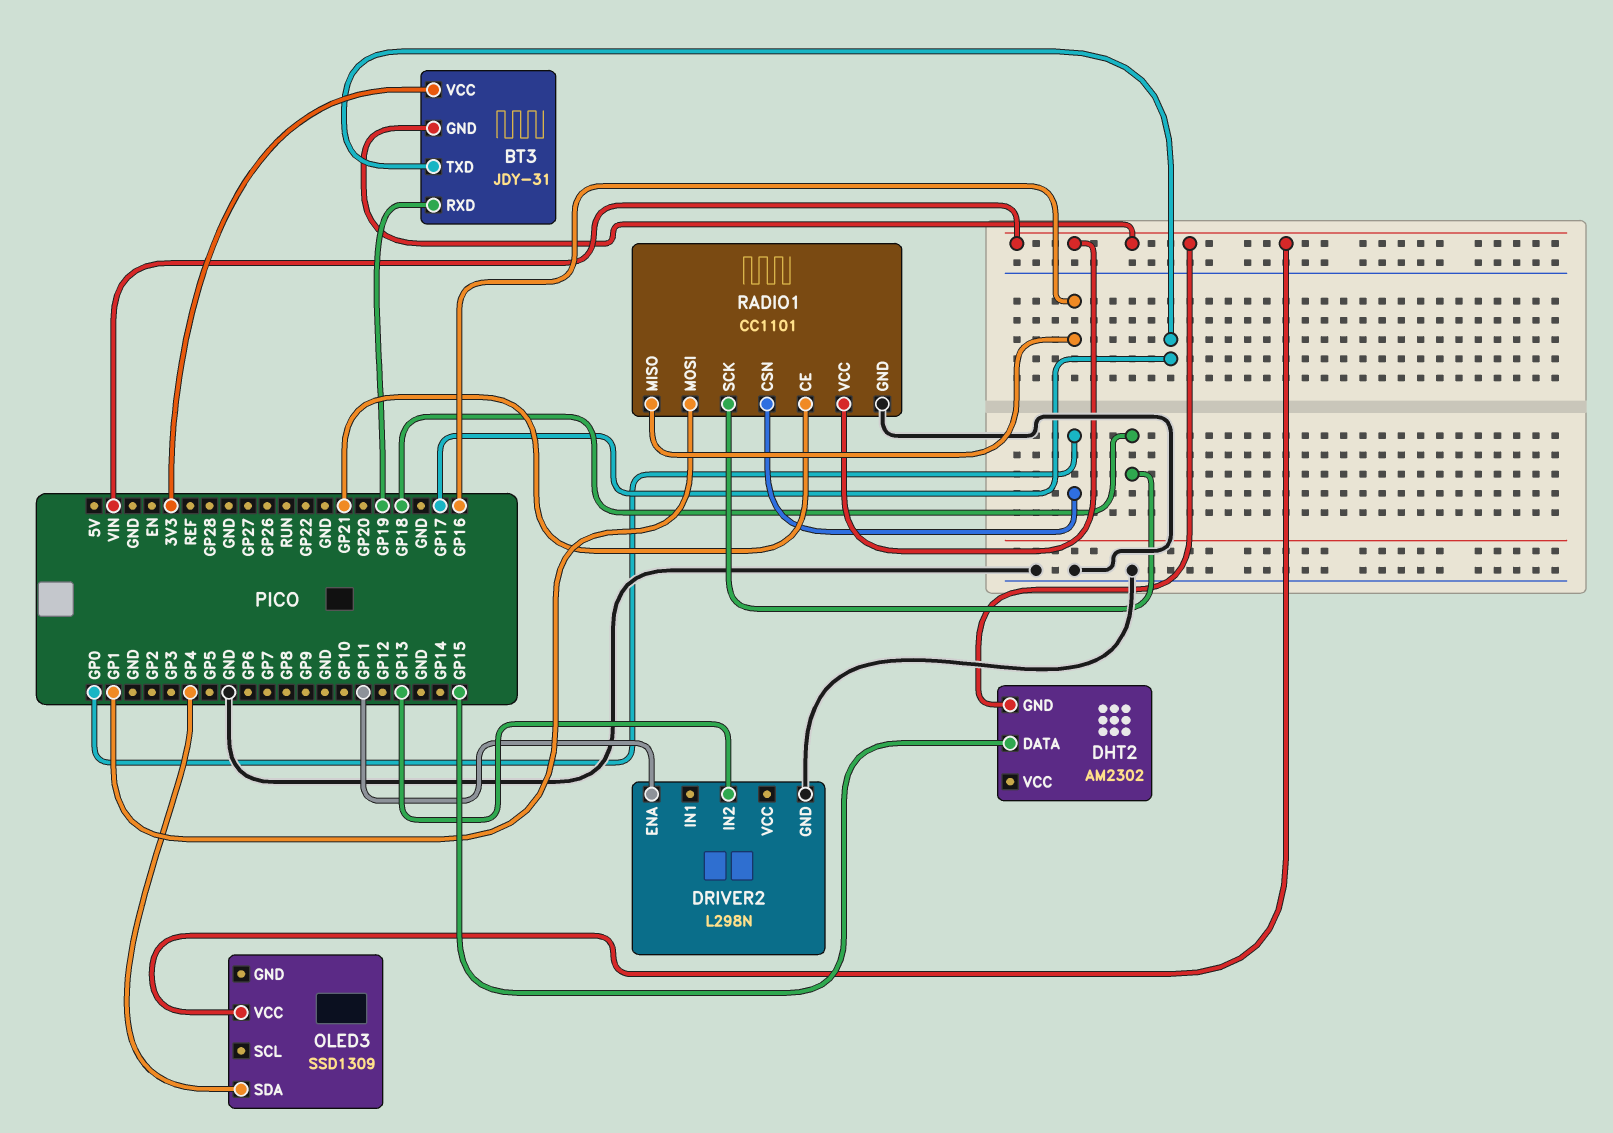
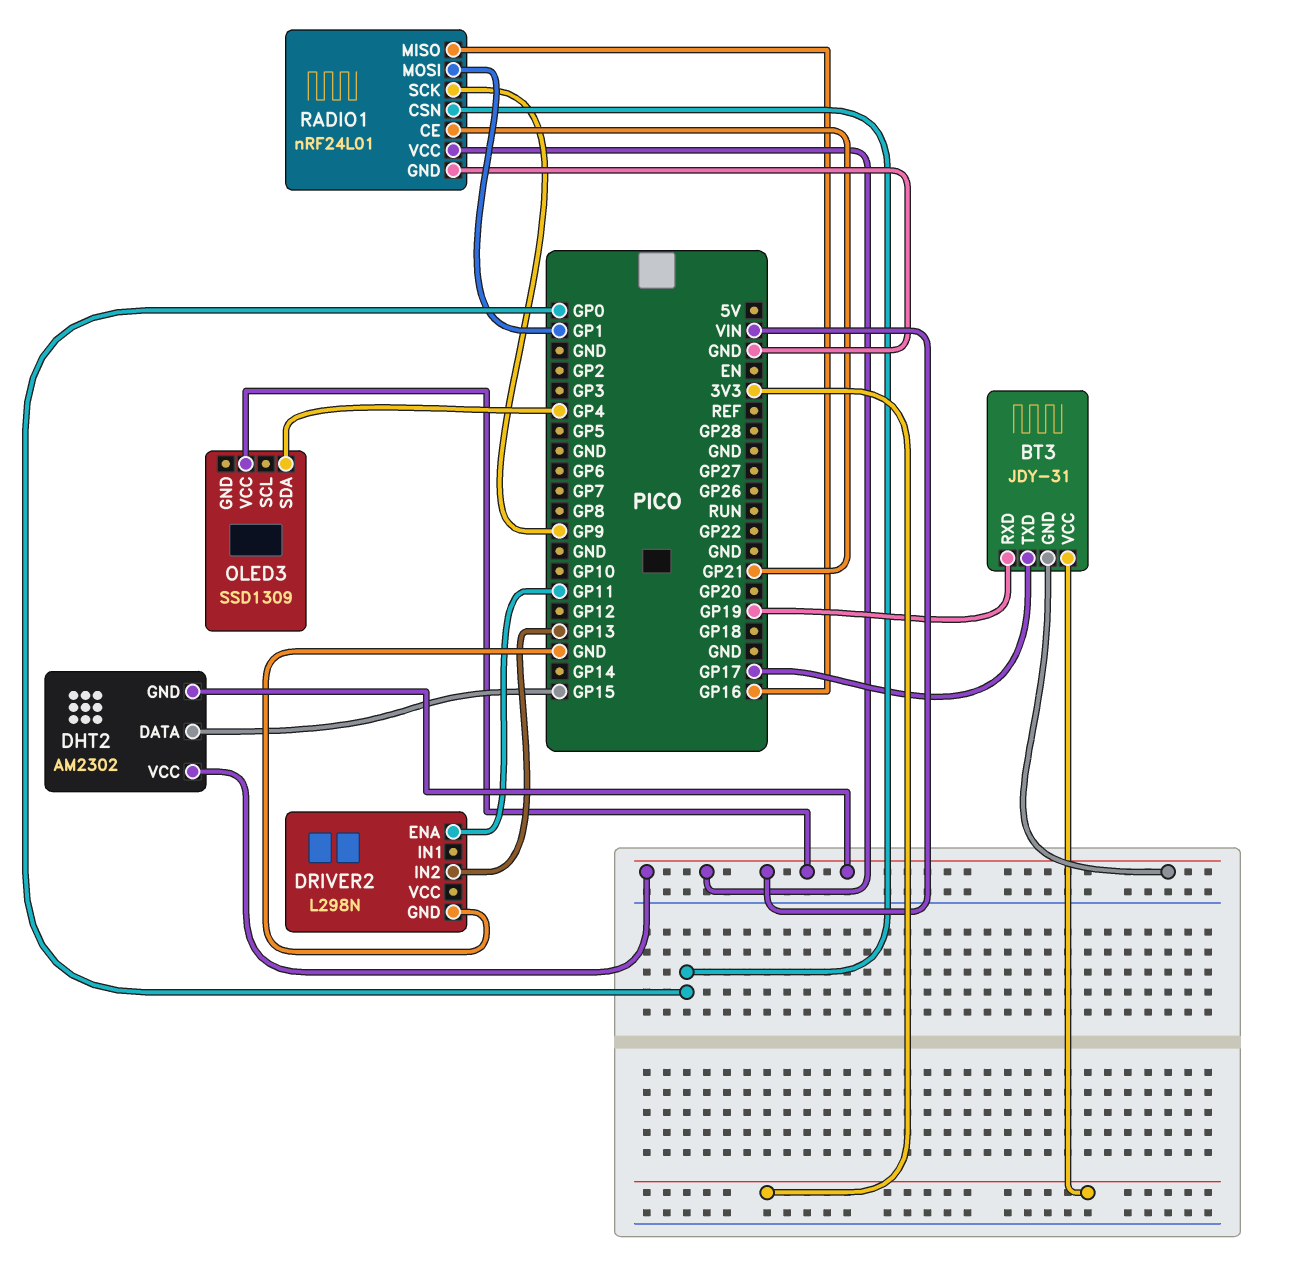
DHT2 pin VCC: none -> VIN
RADIO1: CC1101 -> nRF24L01
RADIO1 pin SCK: GP18 -> GP9

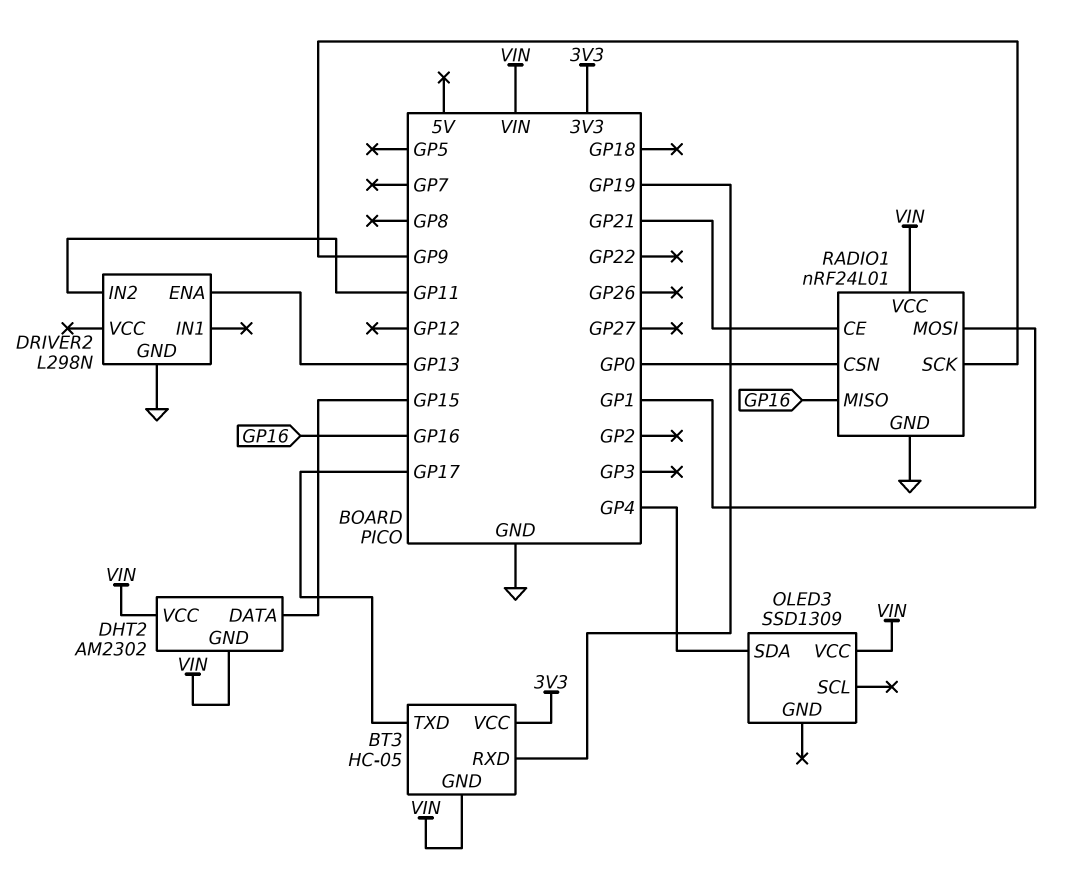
BT3: JDY-31 -> HC-05
DRIVER2 pin ENA: GP11 -> GP13
DRIVER2 pin IN2: GP13 -> GP11

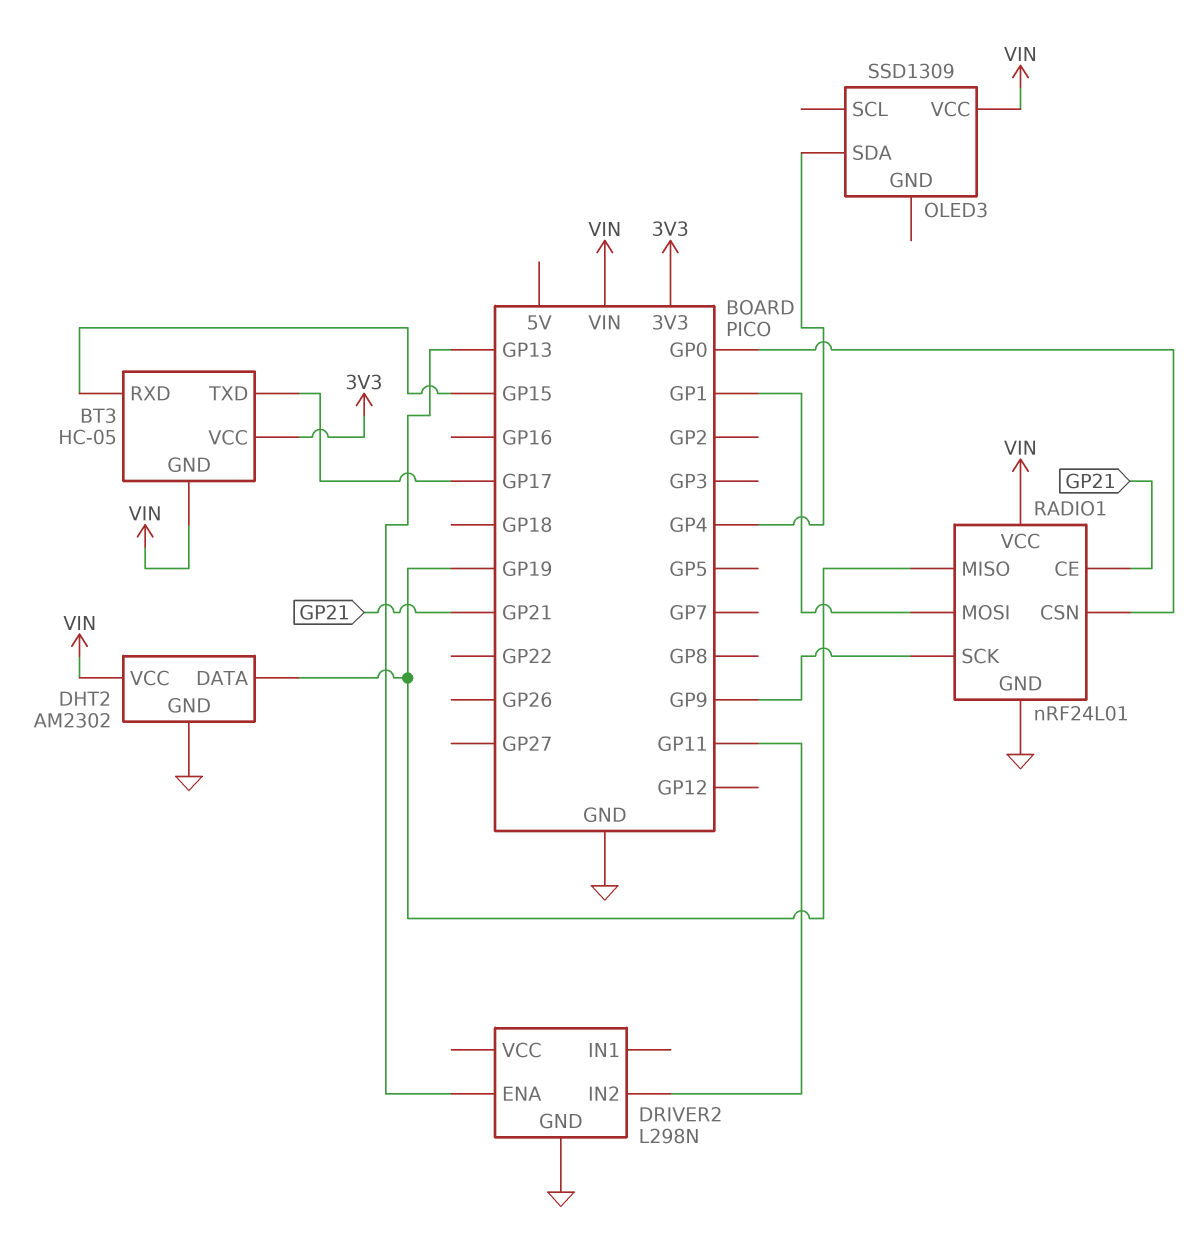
BT3 pin RXD: GP19 -> GP15
DHT2 pin DATA: GP15 -> GP19
DHT2 pin GND: VIN -> GND
RADIO1 pin MISO: GP16 -> GP19

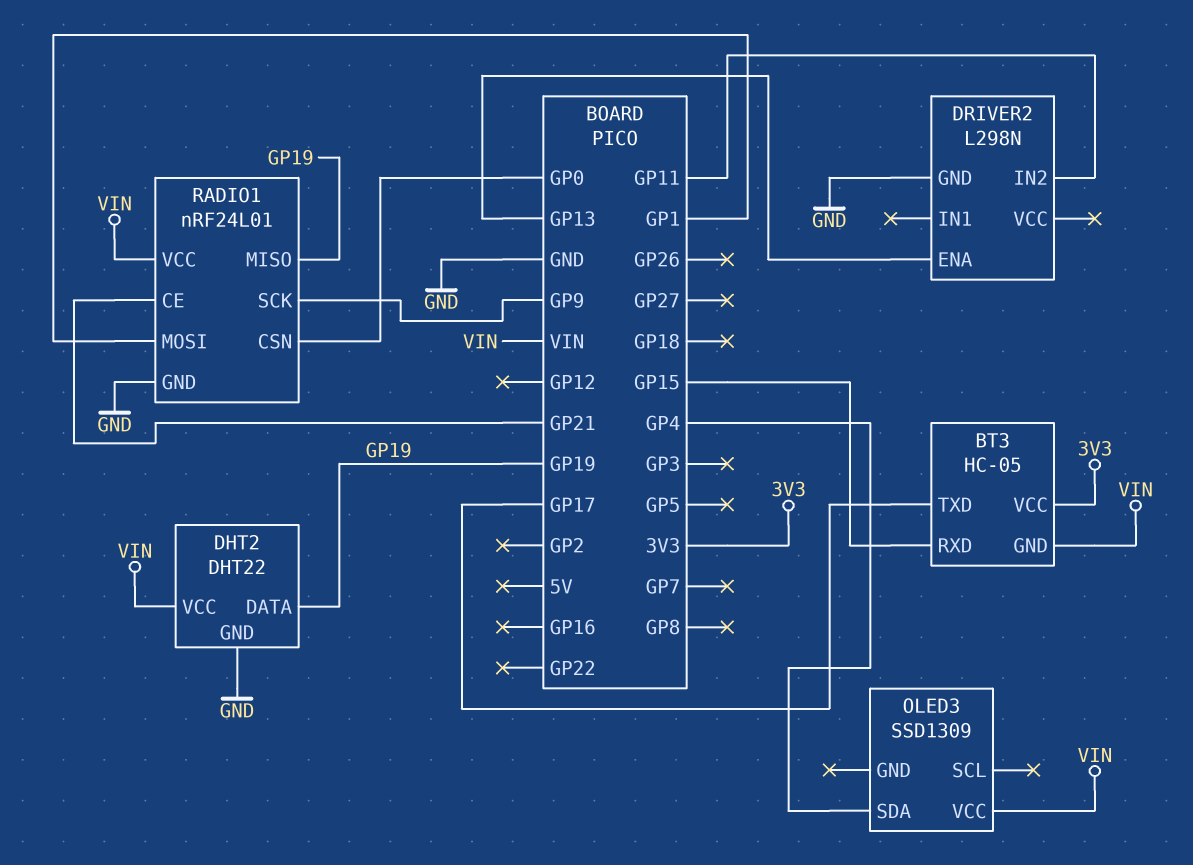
DHT2: AM2302 -> DHT22

